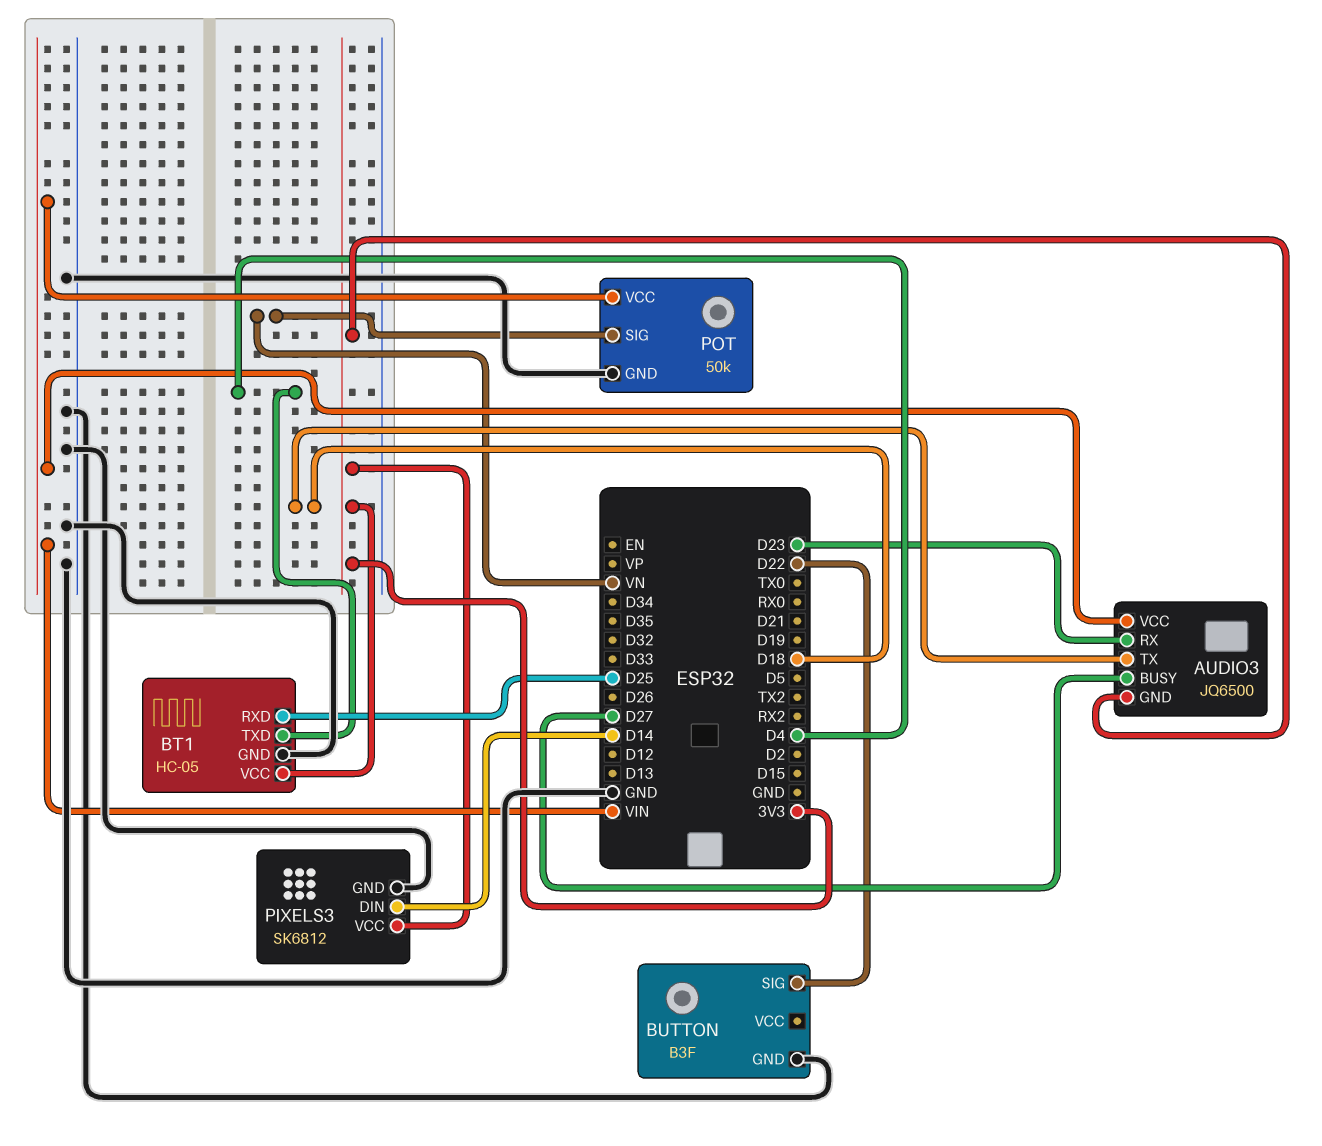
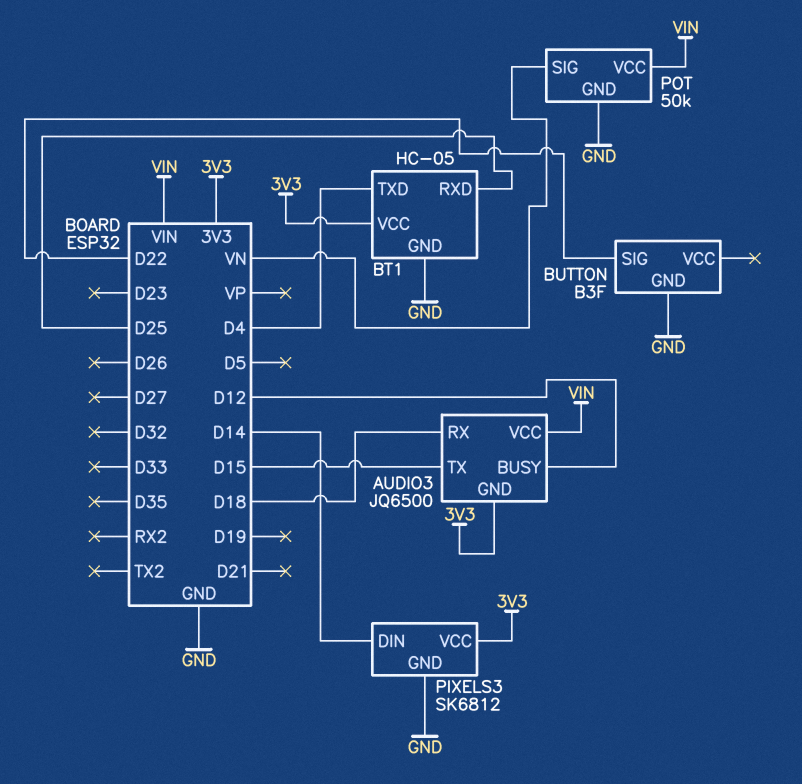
AUDIO3 pin BUSY: D27 -> D12
AUDIO3 pin RX: D23 -> D18
AUDIO3 pin TX: D18 -> D15

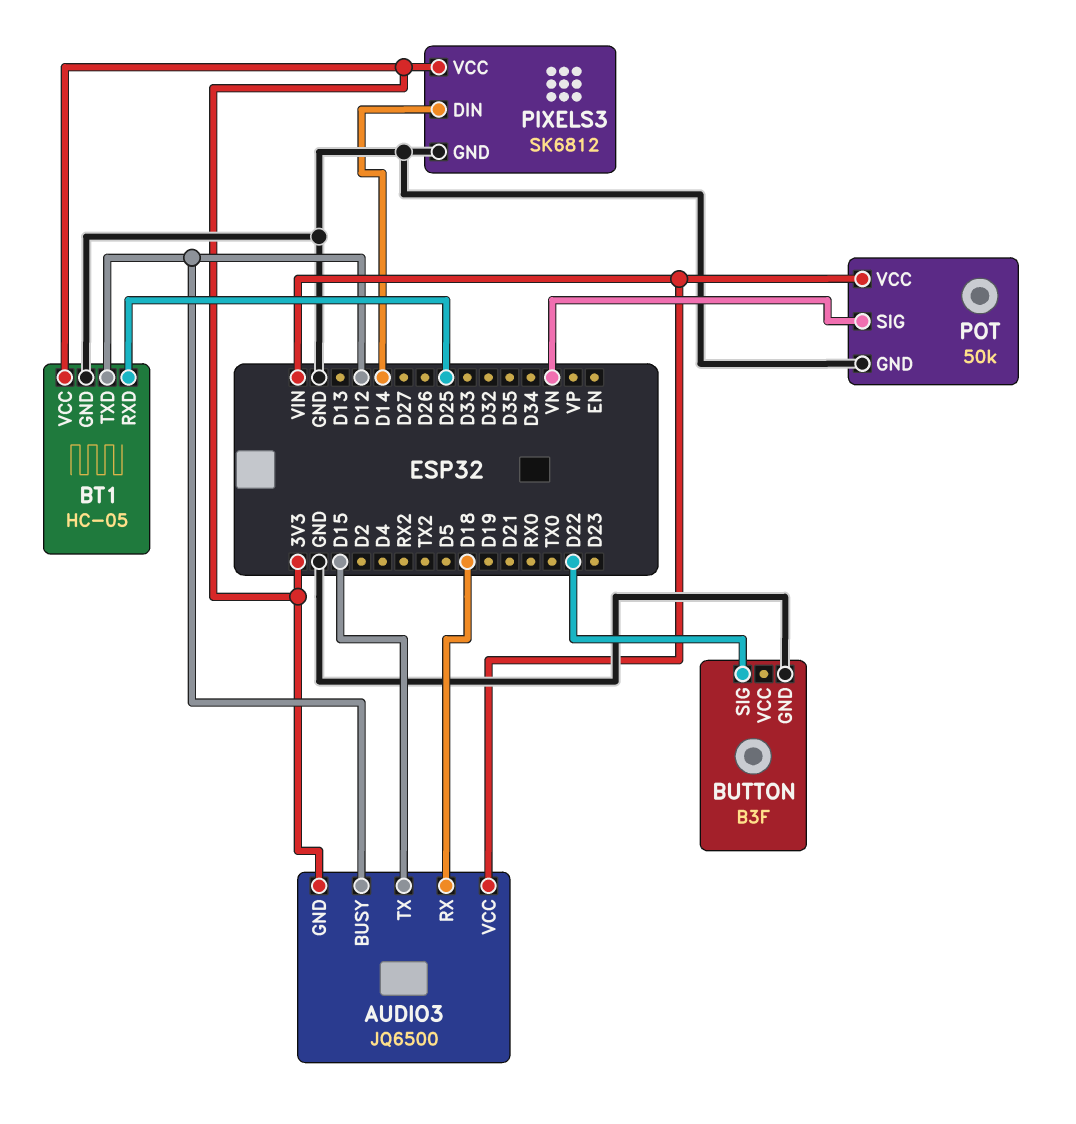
BT1 pin TXD: D4 -> D12

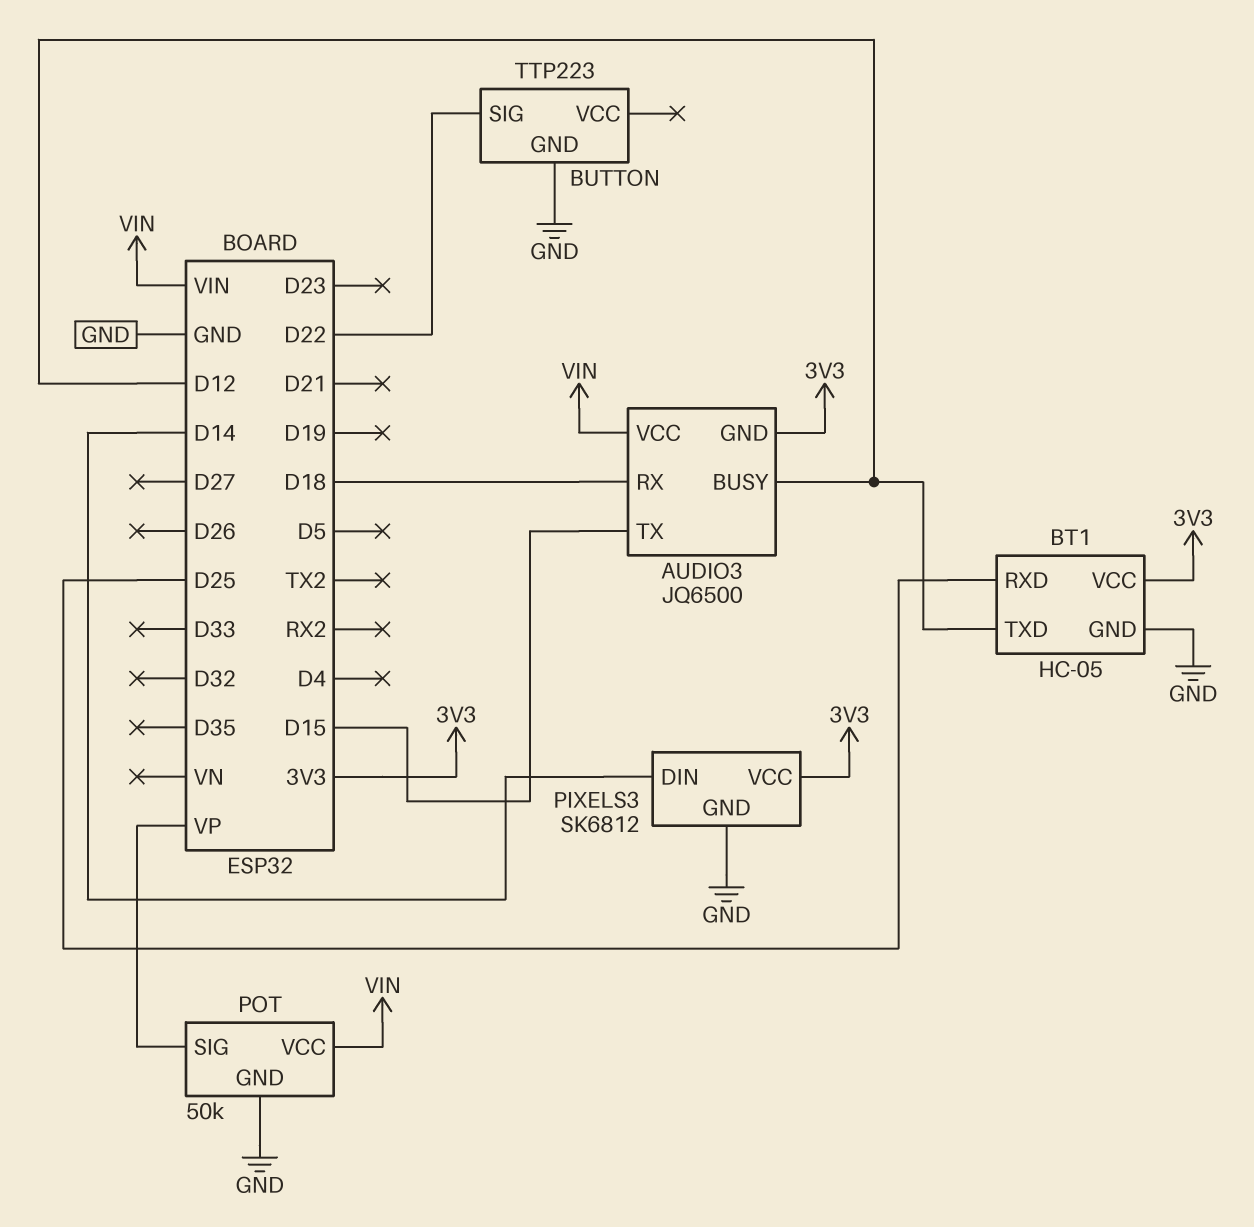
BUTTON: B3F -> TTP223
POT pin SIG: VN -> VP

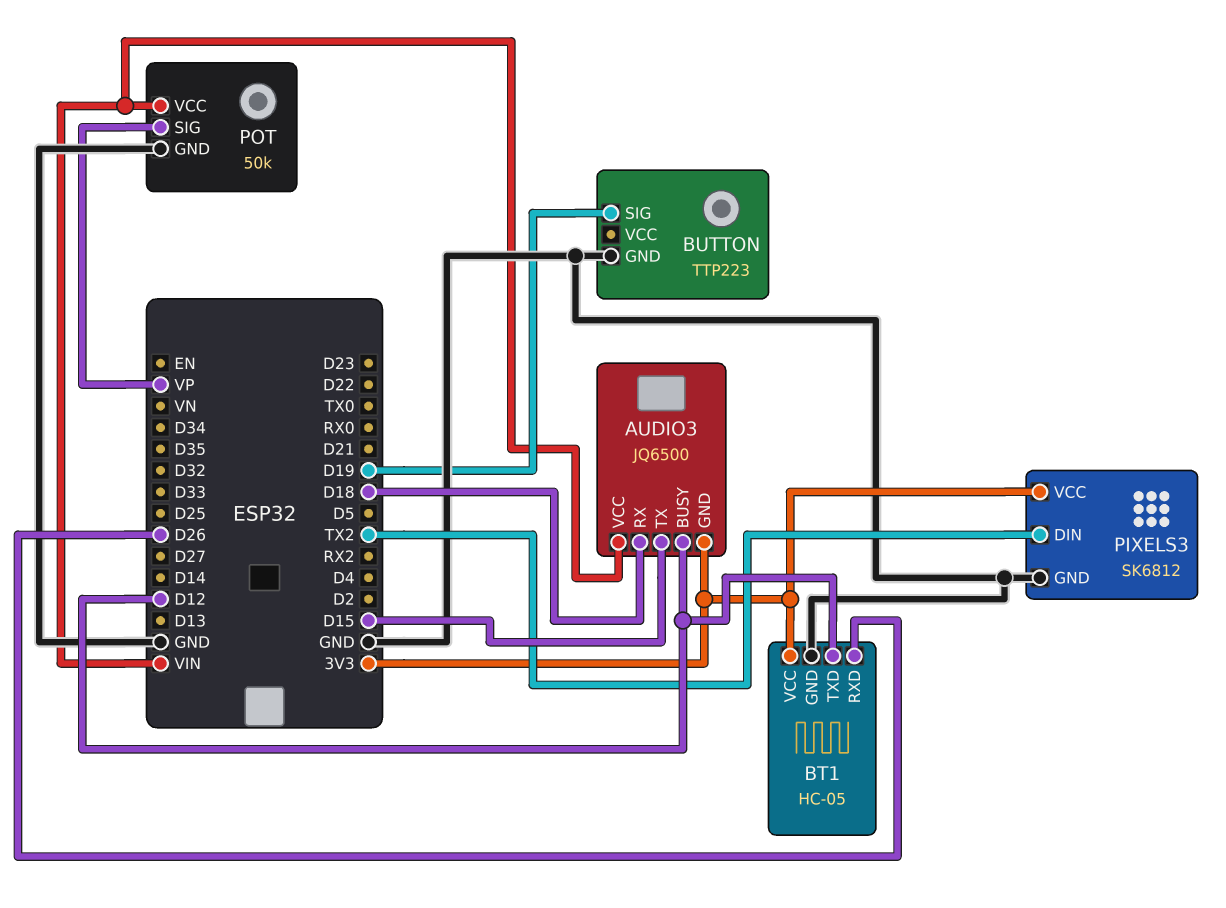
BT1 pin RXD: D25 -> D26
BUTTON pin SIG: D22 -> D19
PIXELS3 pin DIN: D14 -> TX2

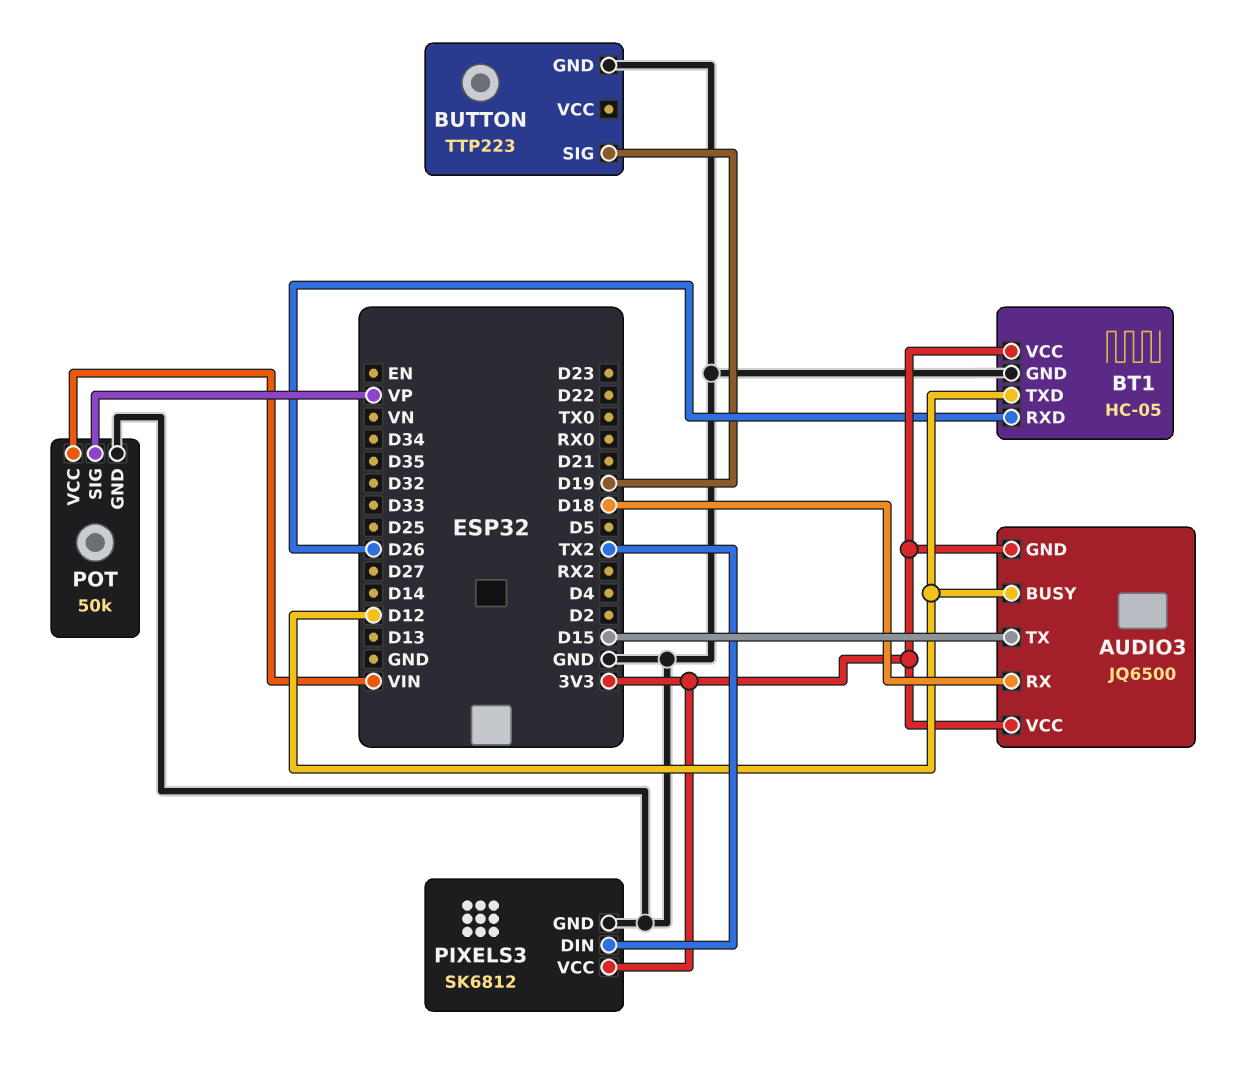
AUDIO3 pin VCC: VIN -> 3V3

